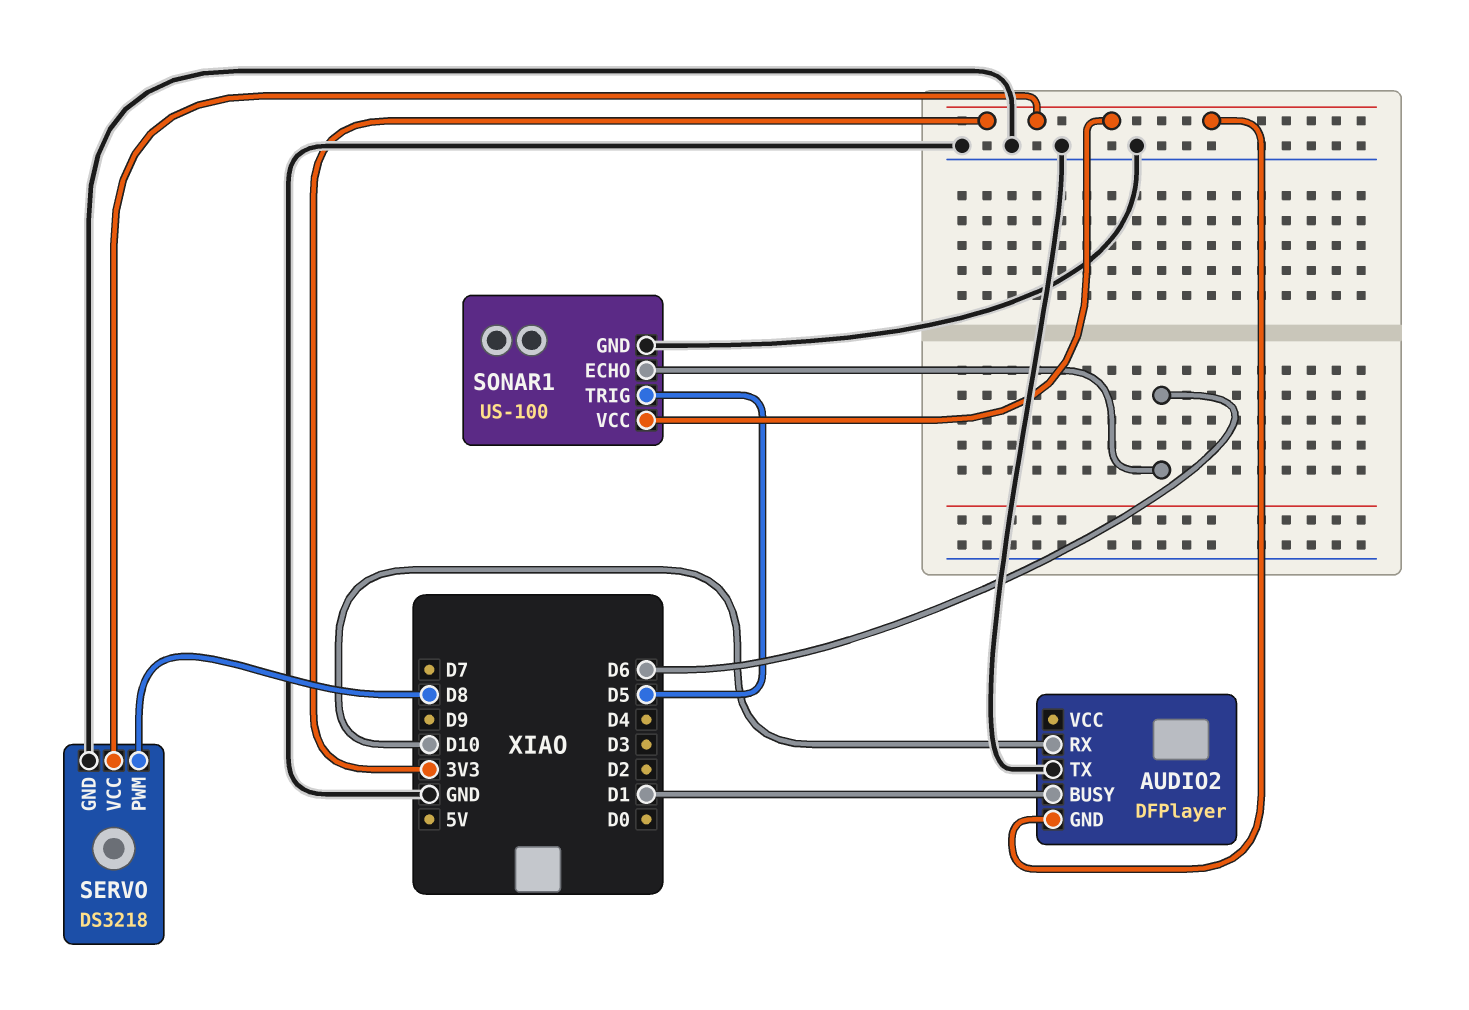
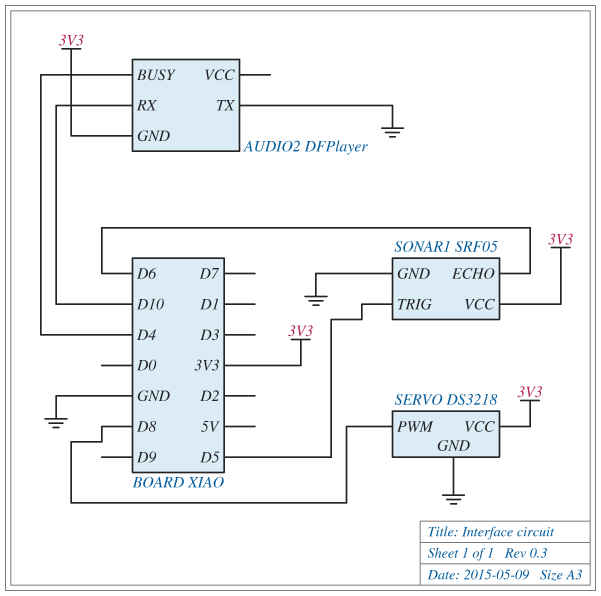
AUDIO2 pin BUSY: D1 -> D4
SONAR1: US-100 -> SRF05

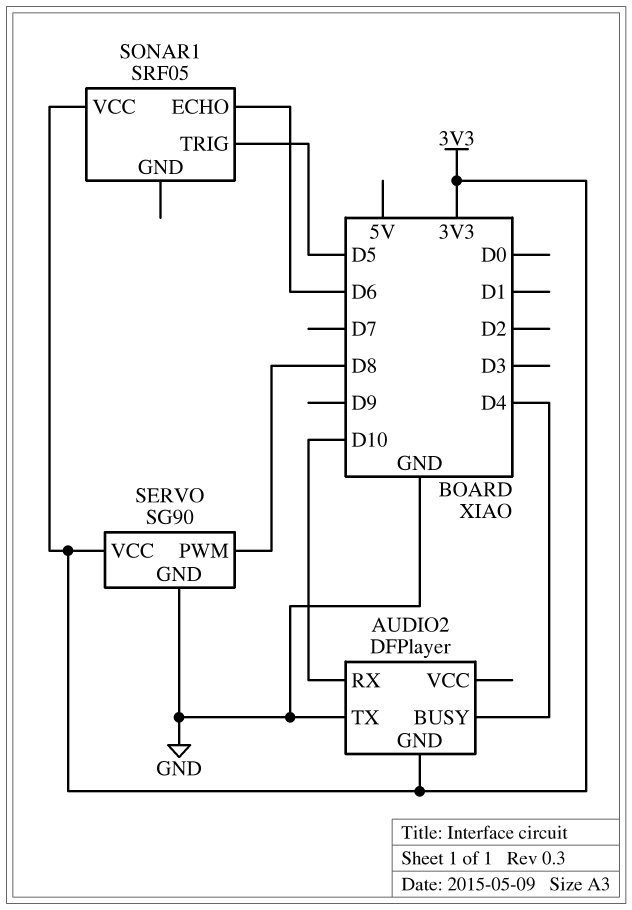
SERVO: DS3218 -> SG90
SONAR1 pin GND: GND -> none

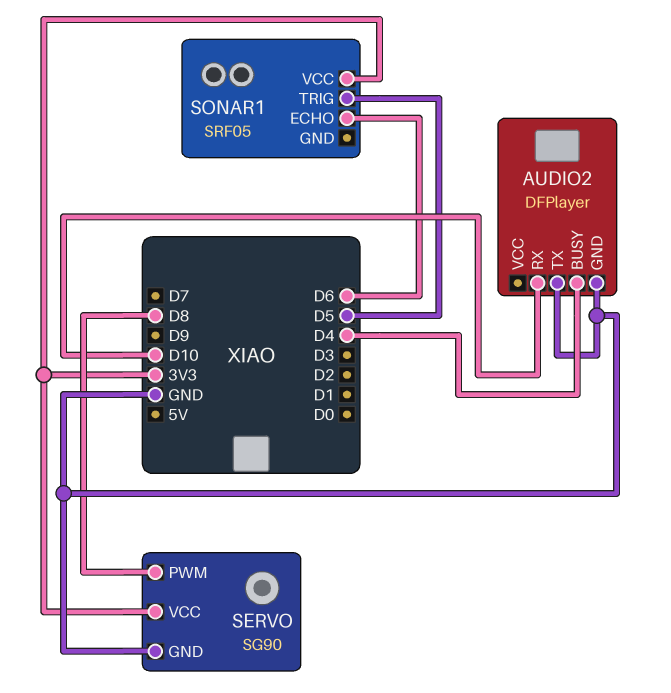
AUDIO2 pin GND: 3V3 -> GND

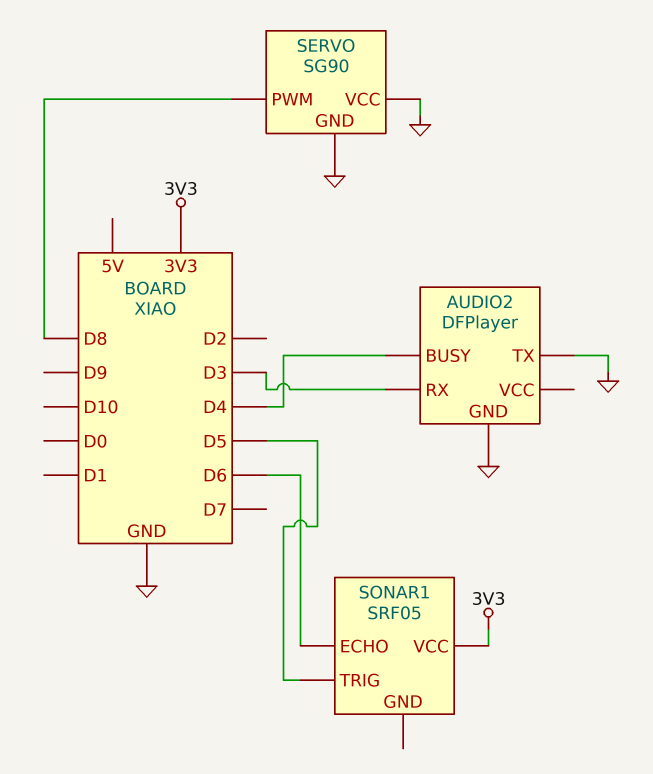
AUDIO2 pin RX: D10 -> D3
SERVO pin VCC: 3V3 -> GND

